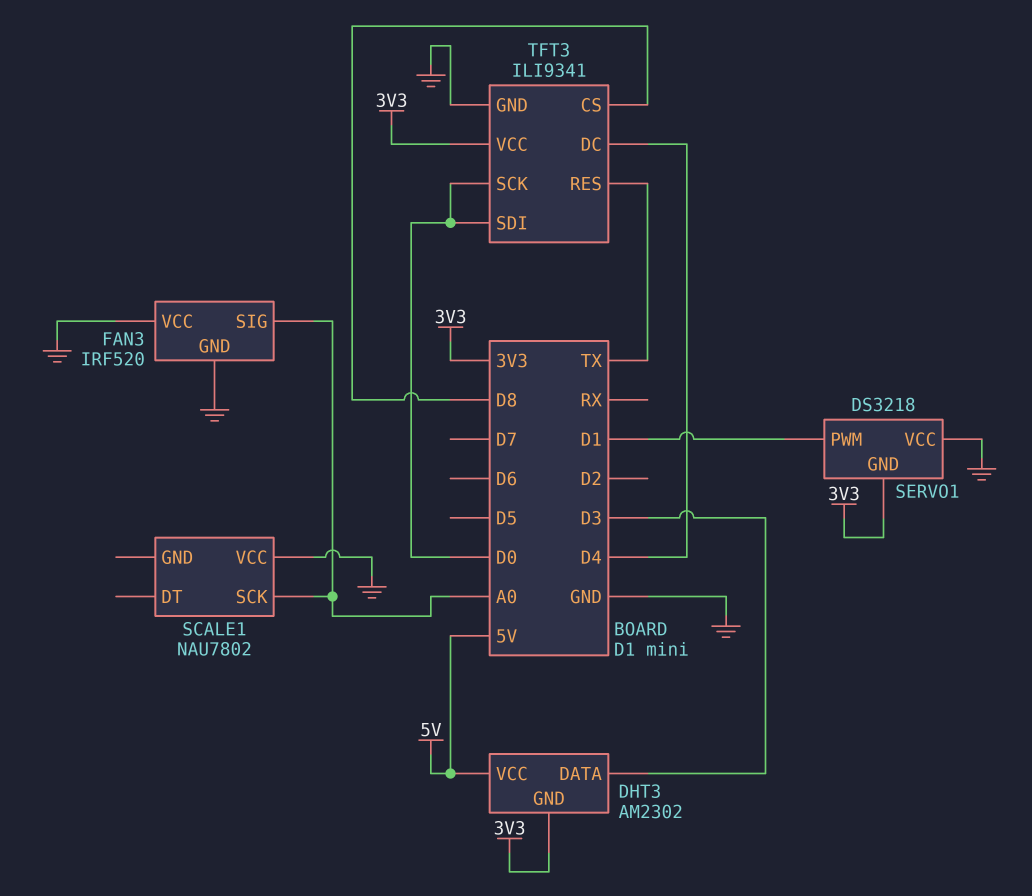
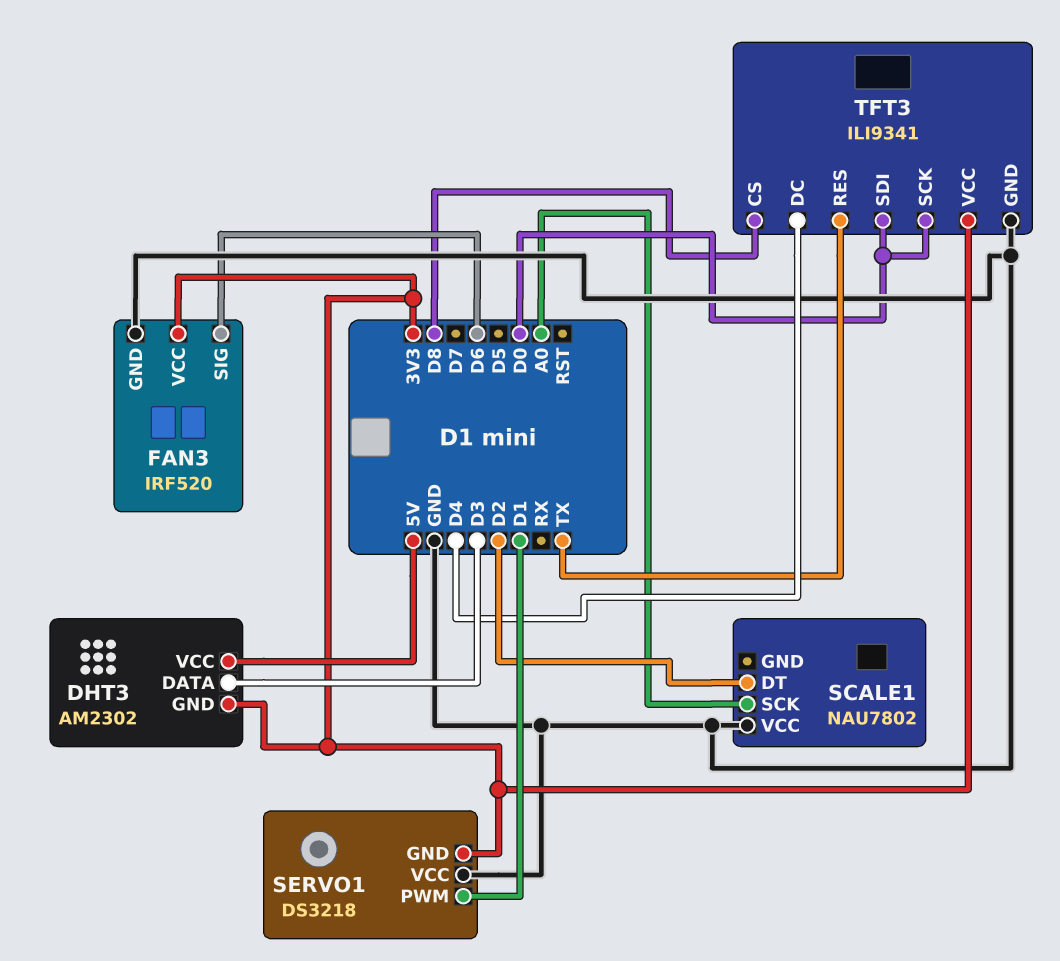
FAN3 pin SIG: A0 -> D6
FAN3 pin VCC: GND -> 3V3
SCALE1 pin DT: none -> D2

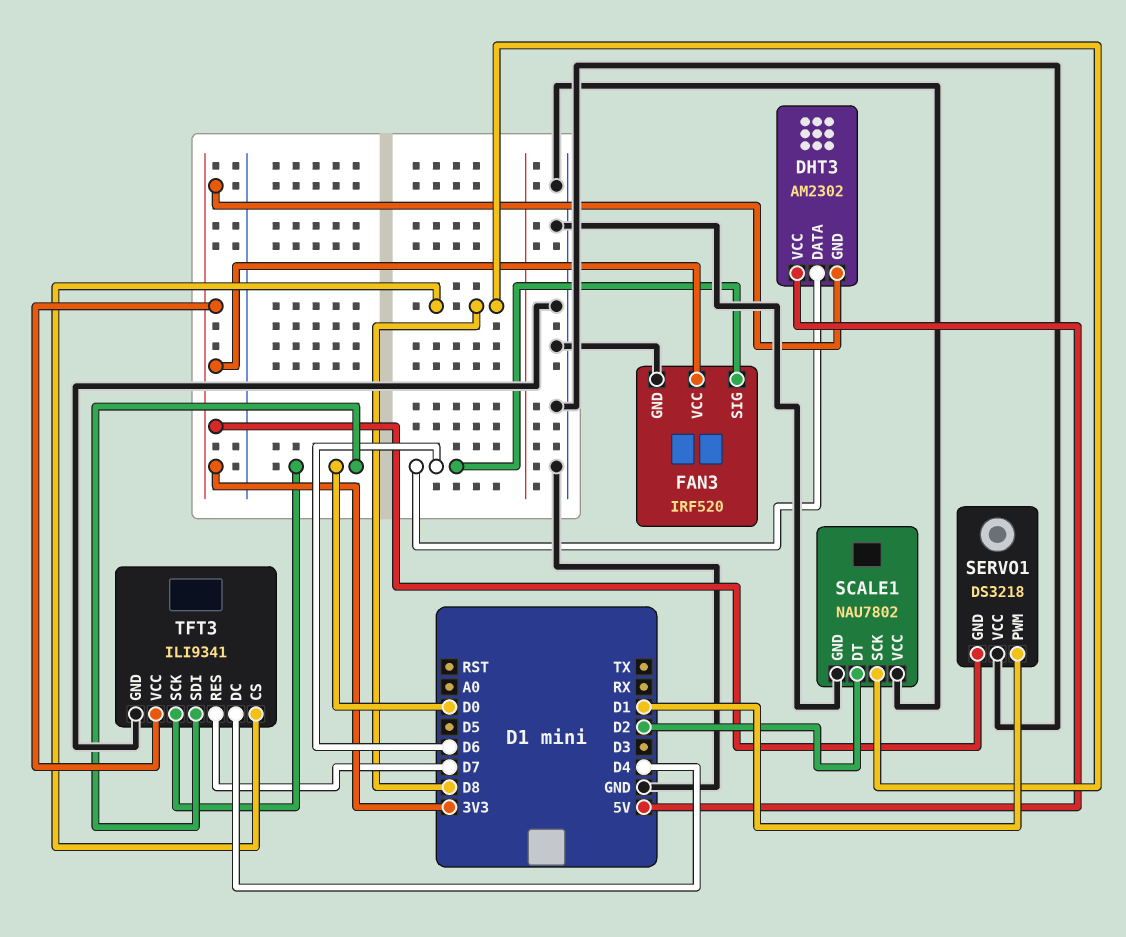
DHT3 pin DATA: D3 -> D6
SCALE1 pin GND: none -> GND
SCALE1 pin SCK: A0 -> D8
TFT3 pin RES: TX -> D7

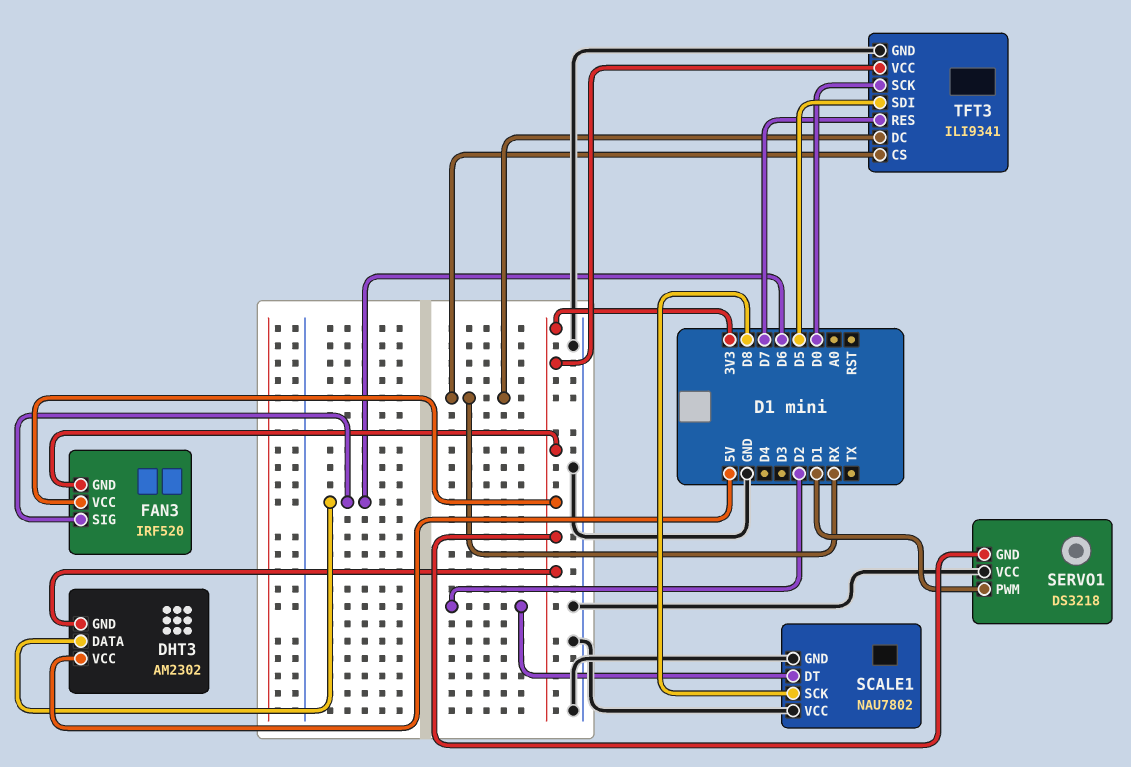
FAN3 pin GND: GND -> 3V3
TFT3 pin CS: D8 -> RX
TFT3 pin DC: D4 -> RX
TFT3 pin SDI: D0 -> D5

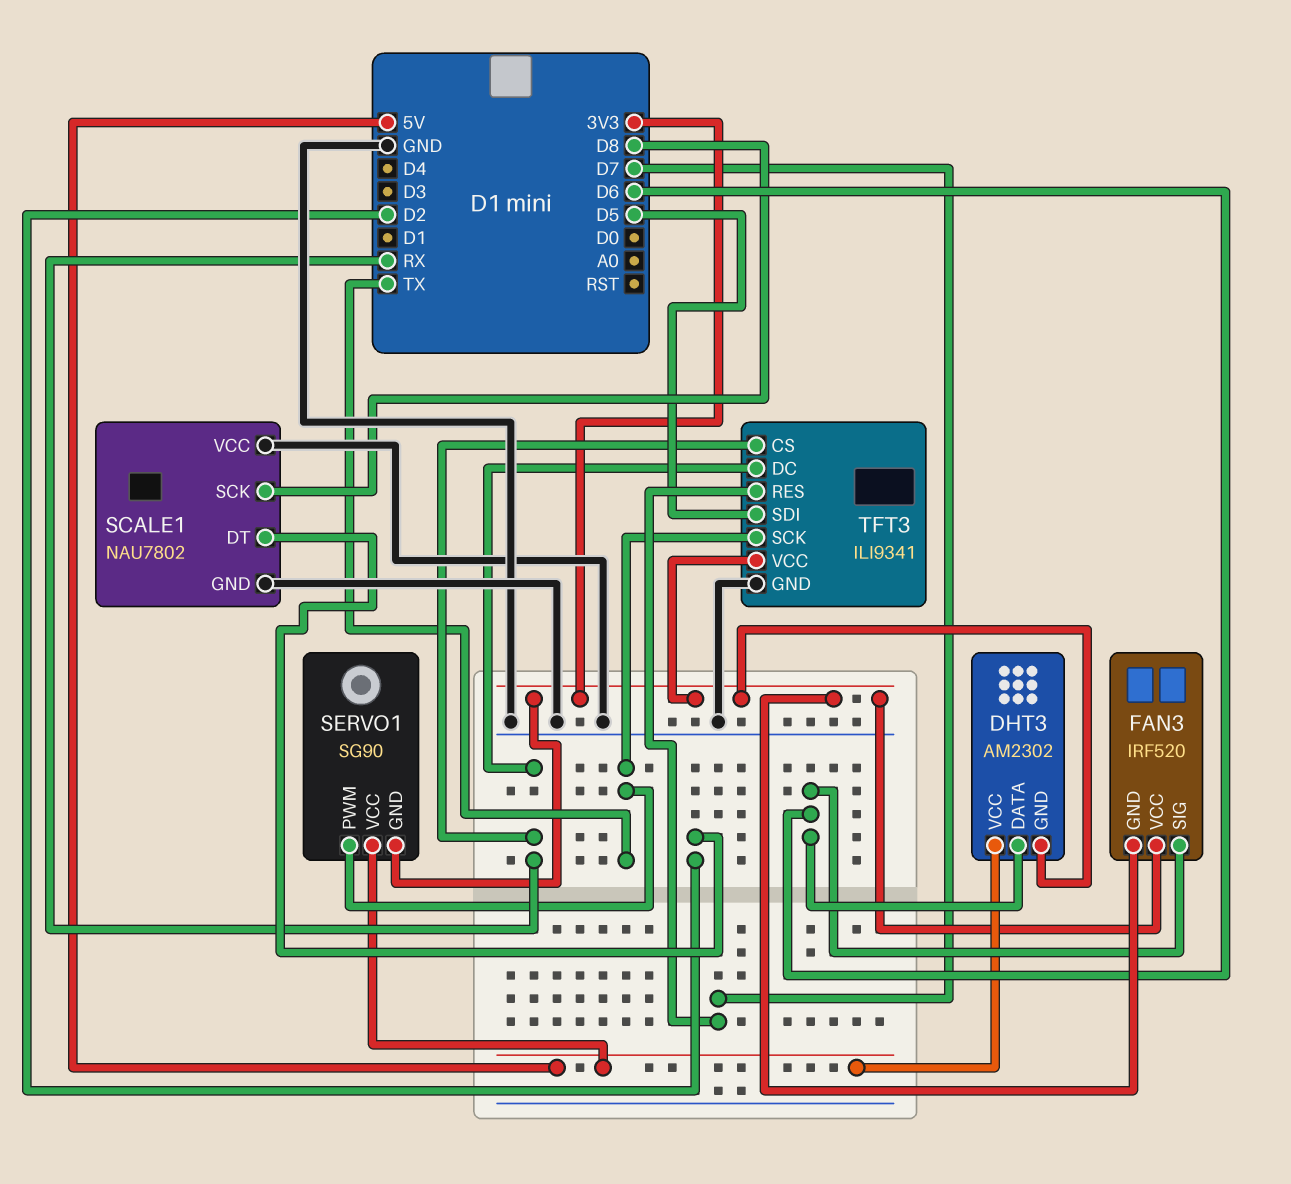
SERVO1: DS3218 -> SG90
SERVO1 pin PWM: D1 -> TX
SERVO1 pin VCC: GND -> 5V
TFT3 pin SCK: D0 -> TX

